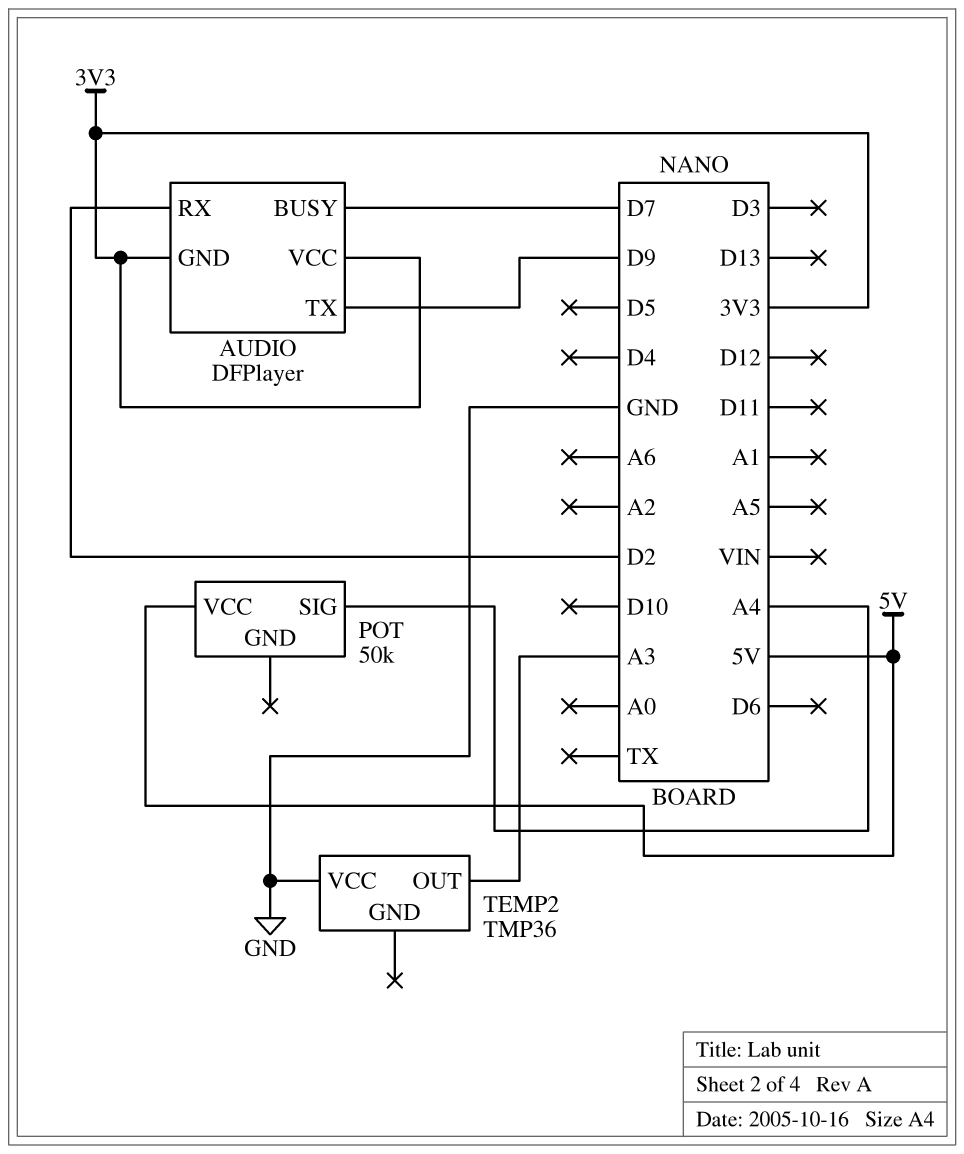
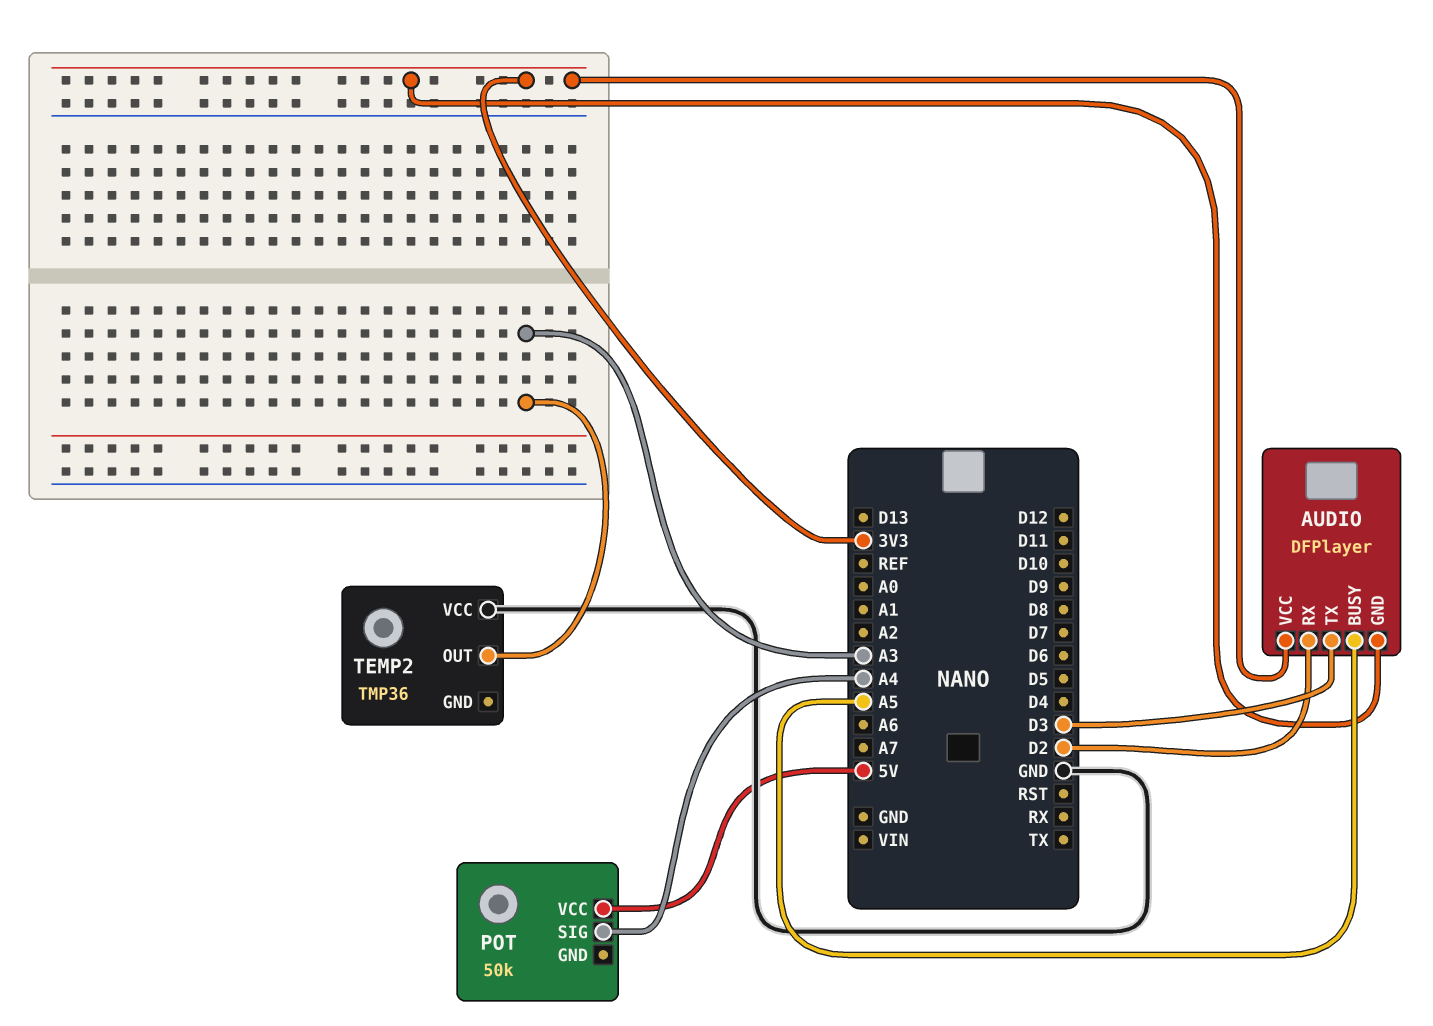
AUDIO pin BUSY: D7 -> A5
AUDIO pin TX: D9 -> D3

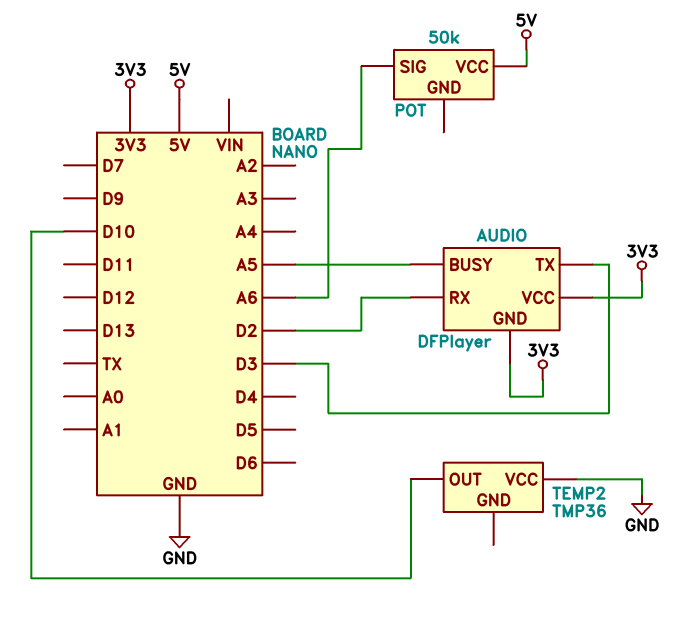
POT pin SIG: A4 -> A6
TEMP2 pin OUT: A3 -> D10

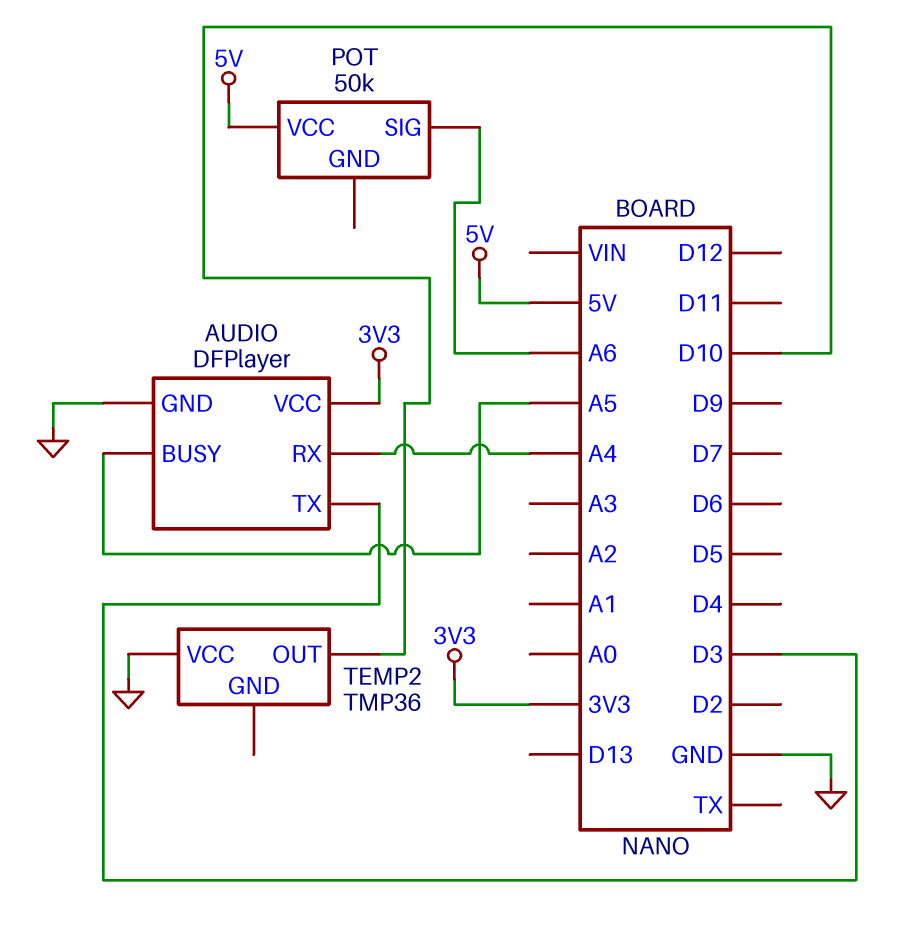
AUDIO pin GND: 3V3 -> GND
AUDIO pin RX: D2 -> A4

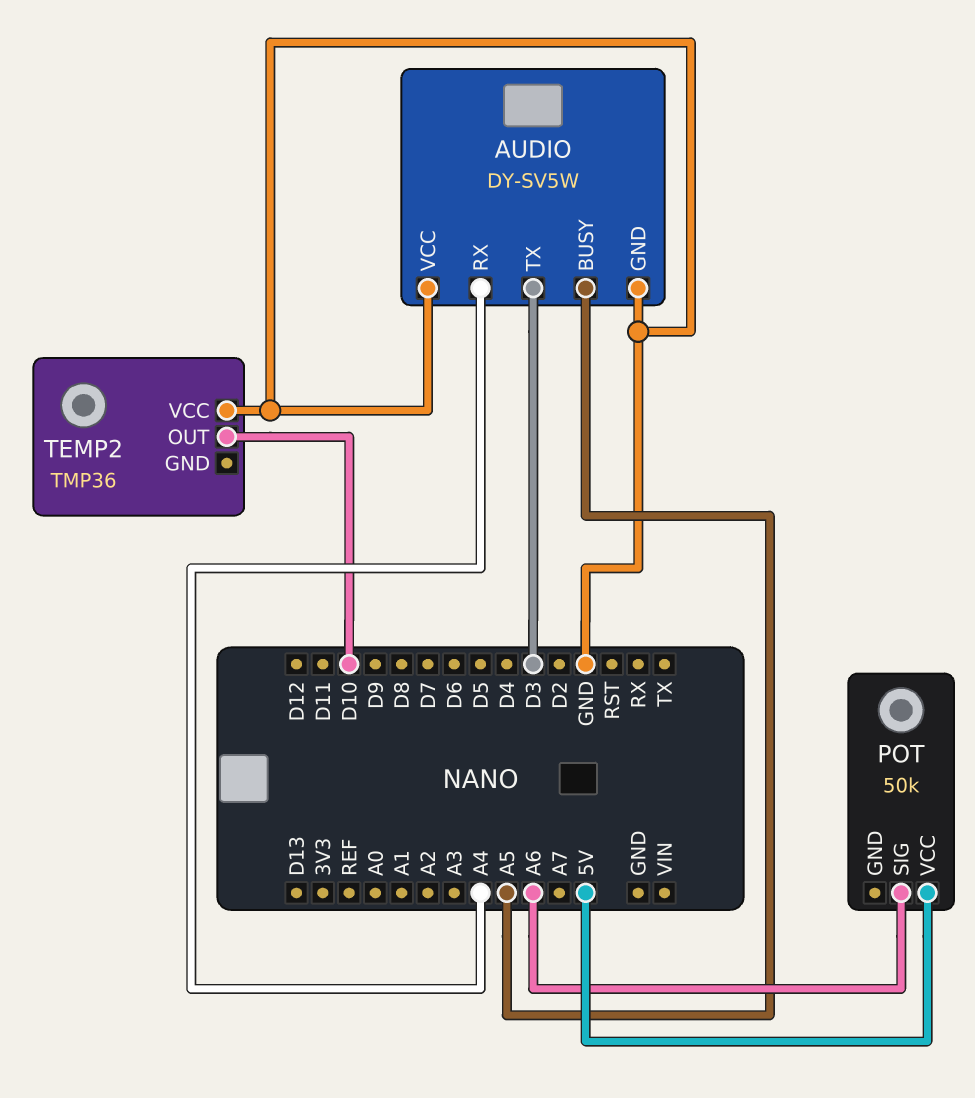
AUDIO: DFPlayer -> DY-SV5W
AUDIO pin VCC: 3V3 -> GND

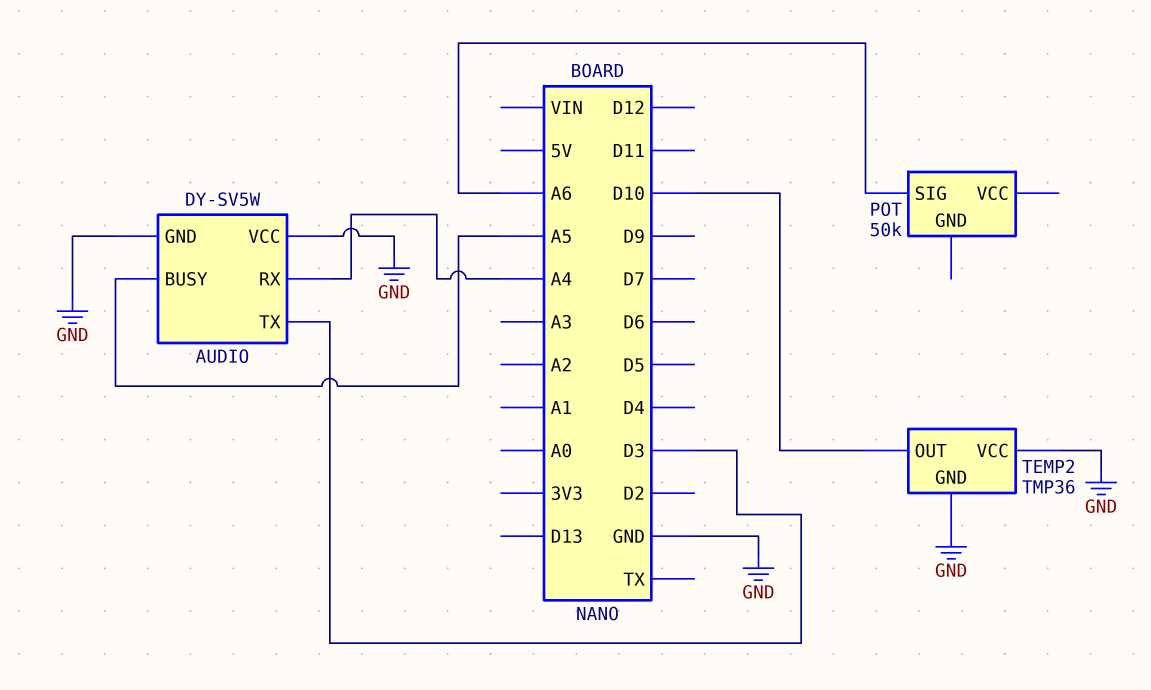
POT pin VCC: 5V -> none
TEMP2 pin GND: none -> GND

